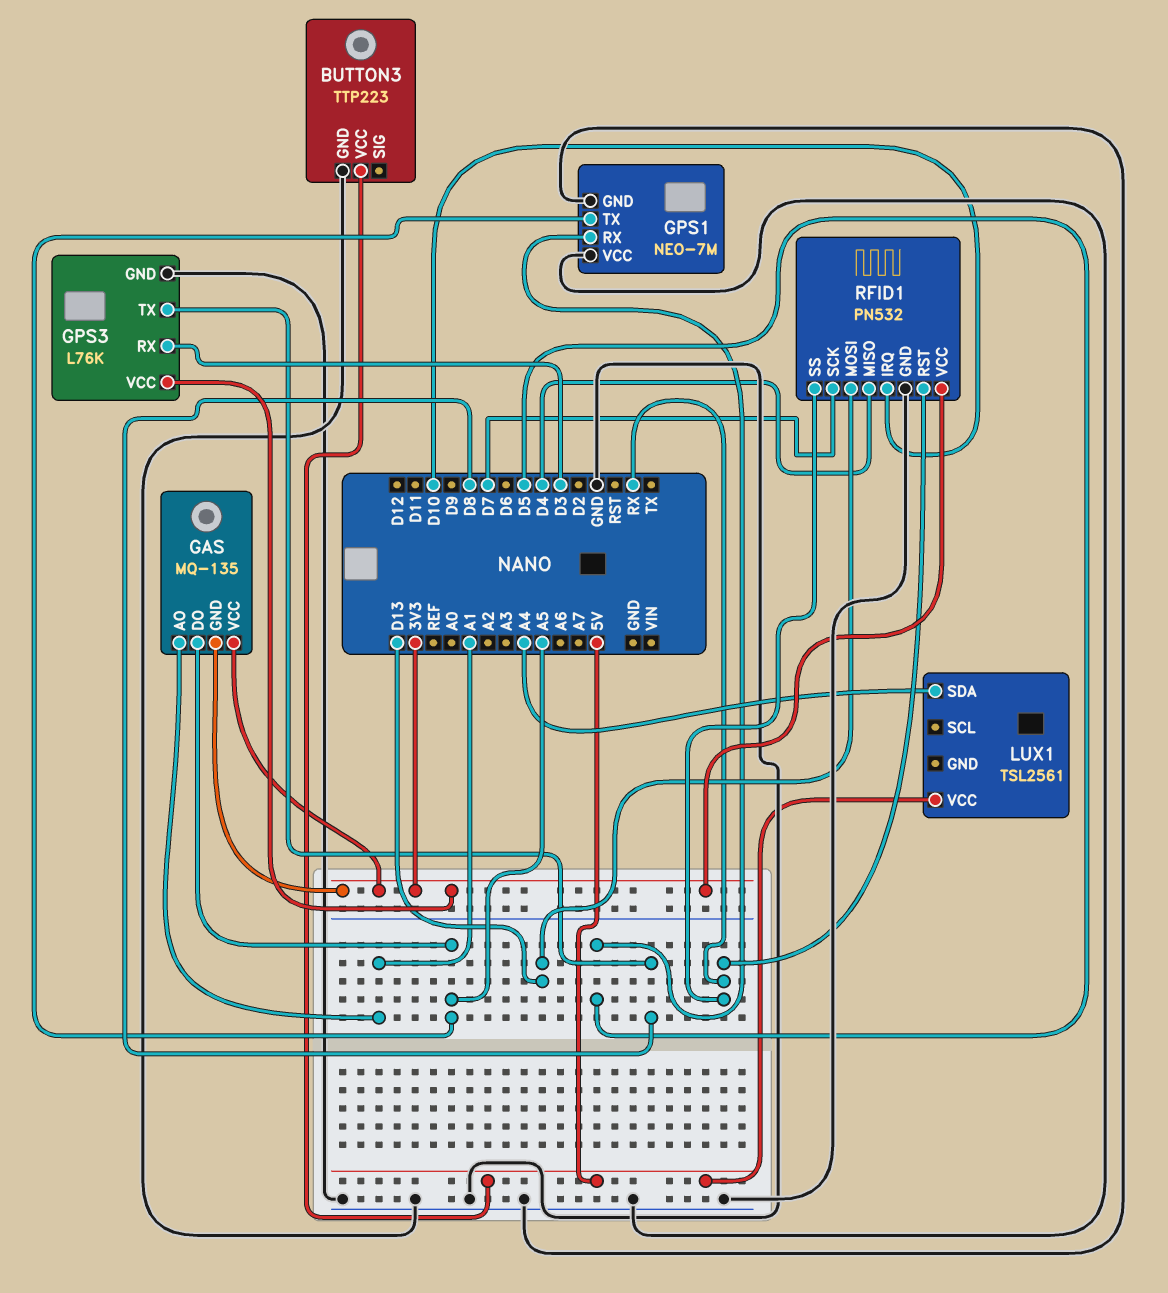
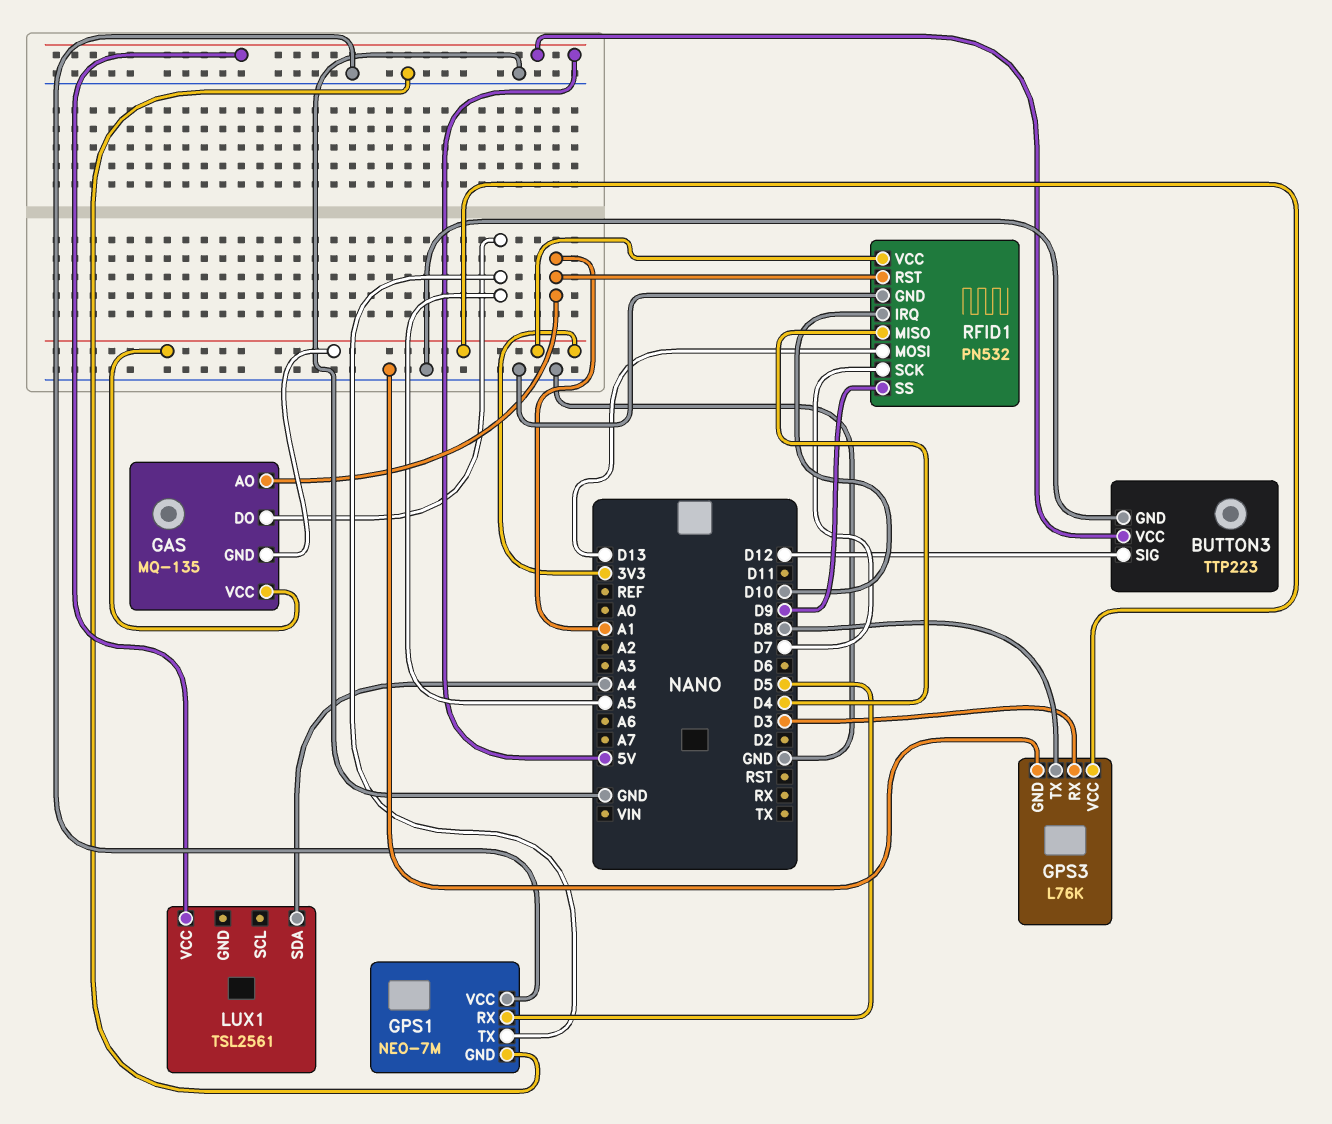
BUTTON3 pin SIG: none -> D12
RFID1 pin RST: RX -> A1
RFID1 pin SS: RX -> D9

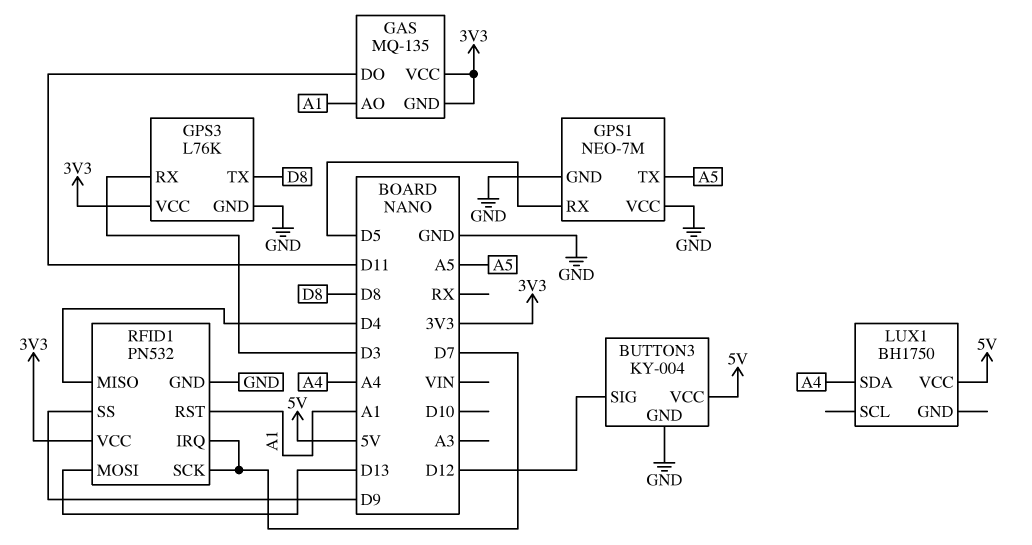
BUTTON3: TTP223 -> KY-004
GAS pin DO: A5 -> D11
LUX1: TSL2561 -> BH1750
RFID1 pin IRQ: D10 -> D7

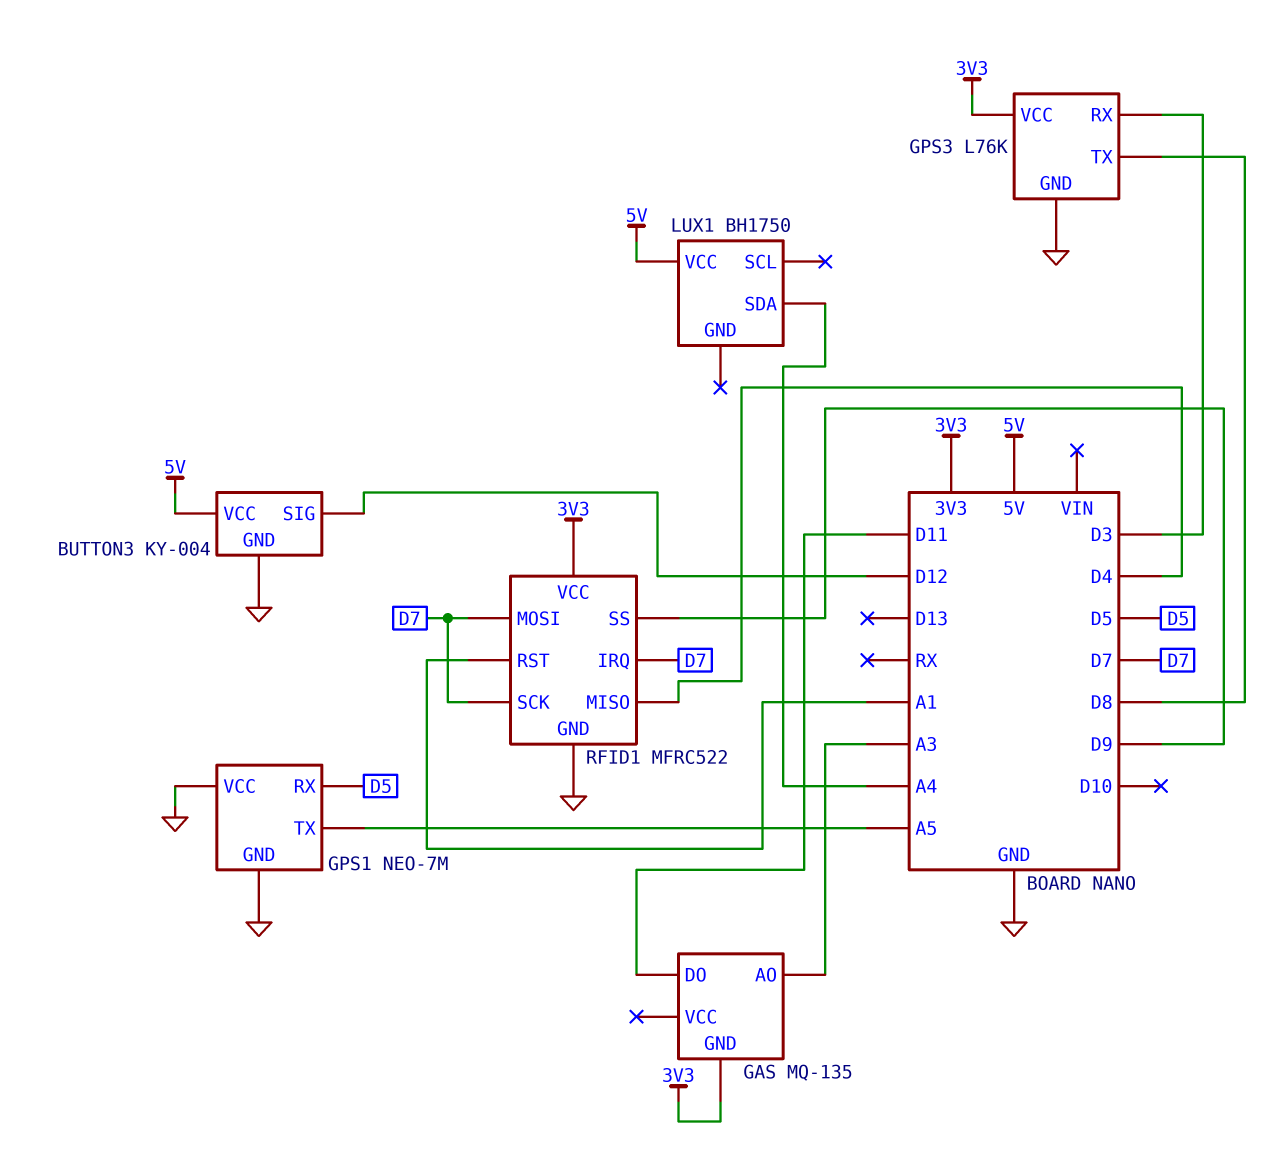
GAS pin AO: A1 -> A3
GAS pin VCC: 3V3 -> none
RFID1: PN532 -> MFRC522
RFID1 pin MOSI: D13 -> D7

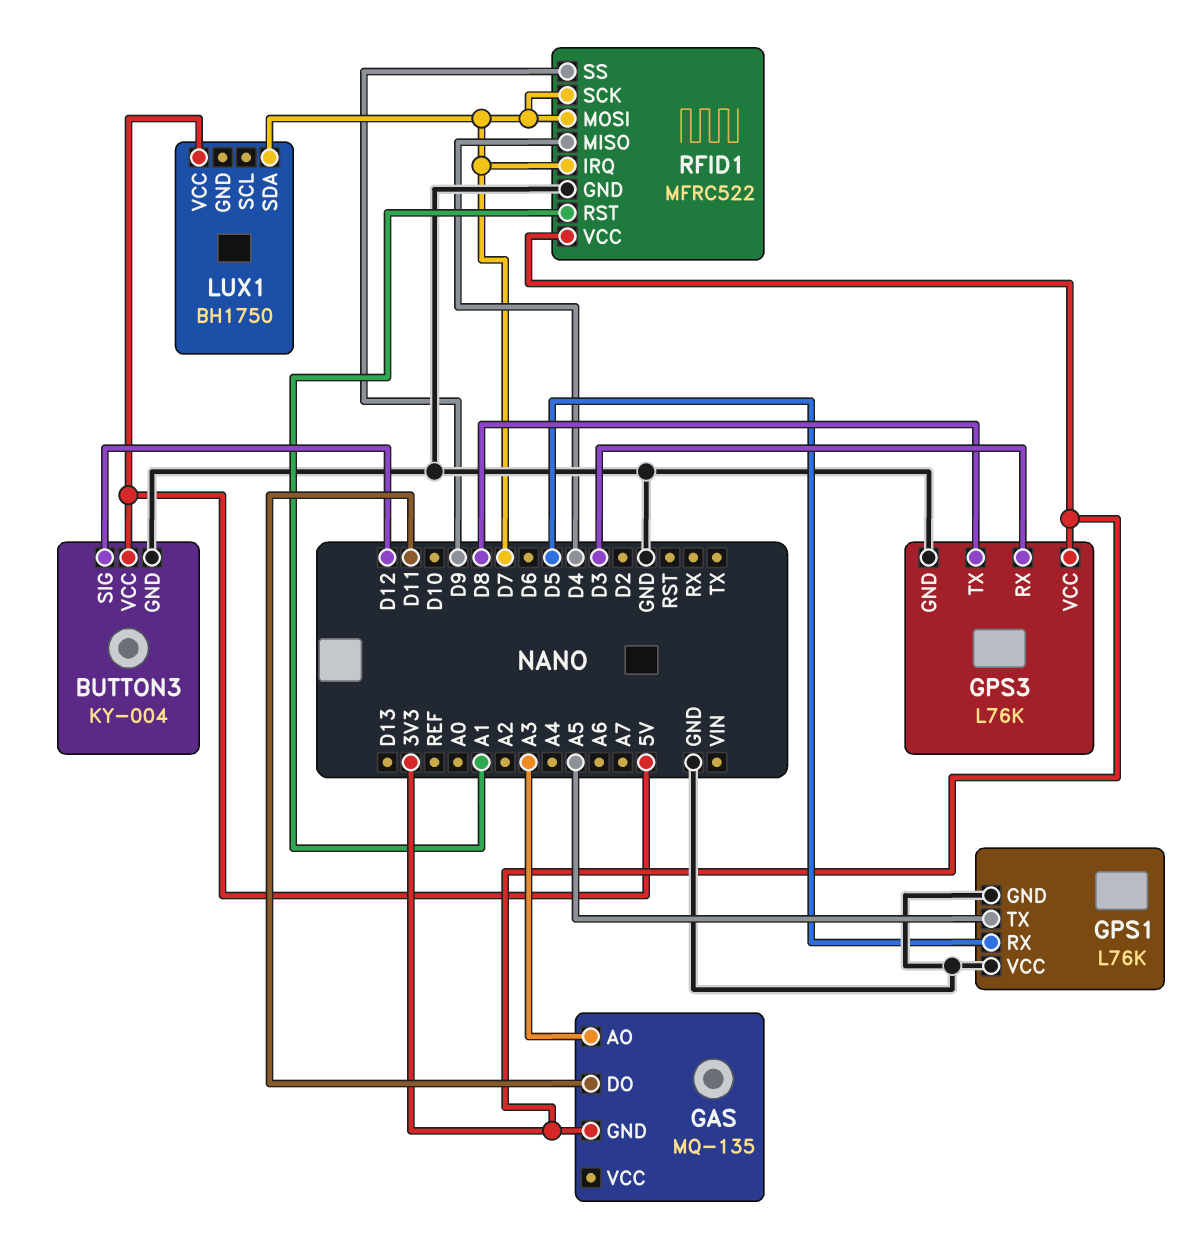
GPS1: NEO-7M -> L76K
LUX1 pin SDA: A4 -> D7

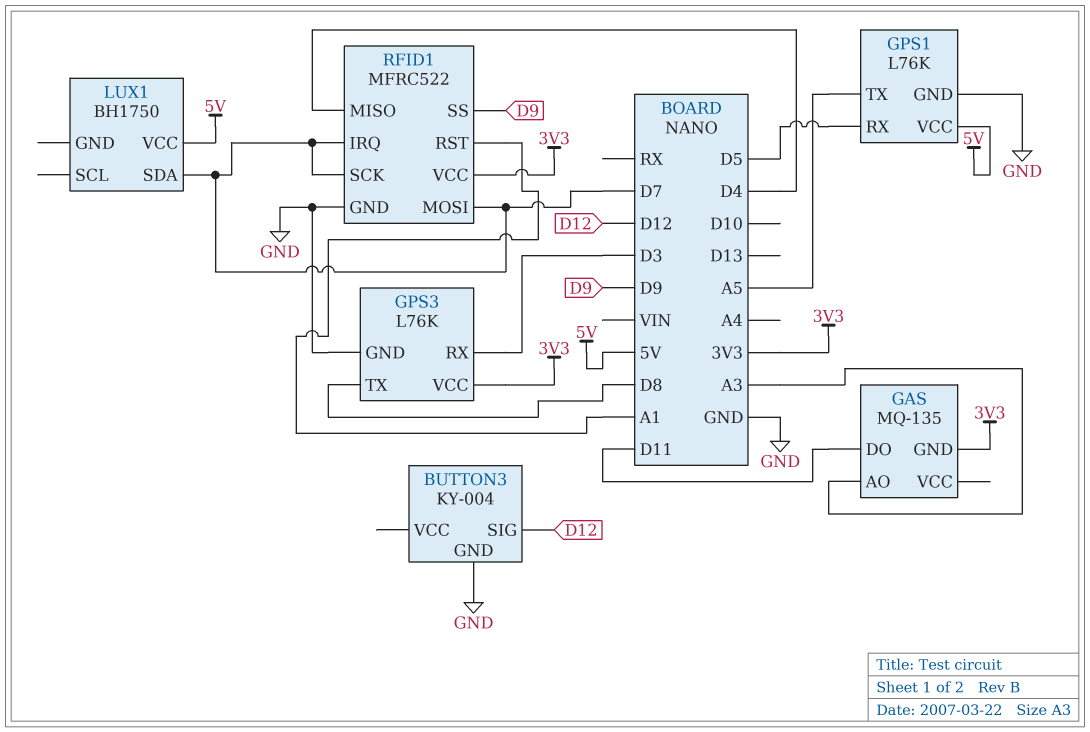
BUTTON3 pin VCC: 5V -> none
GPS1 pin VCC: GND -> 5V

